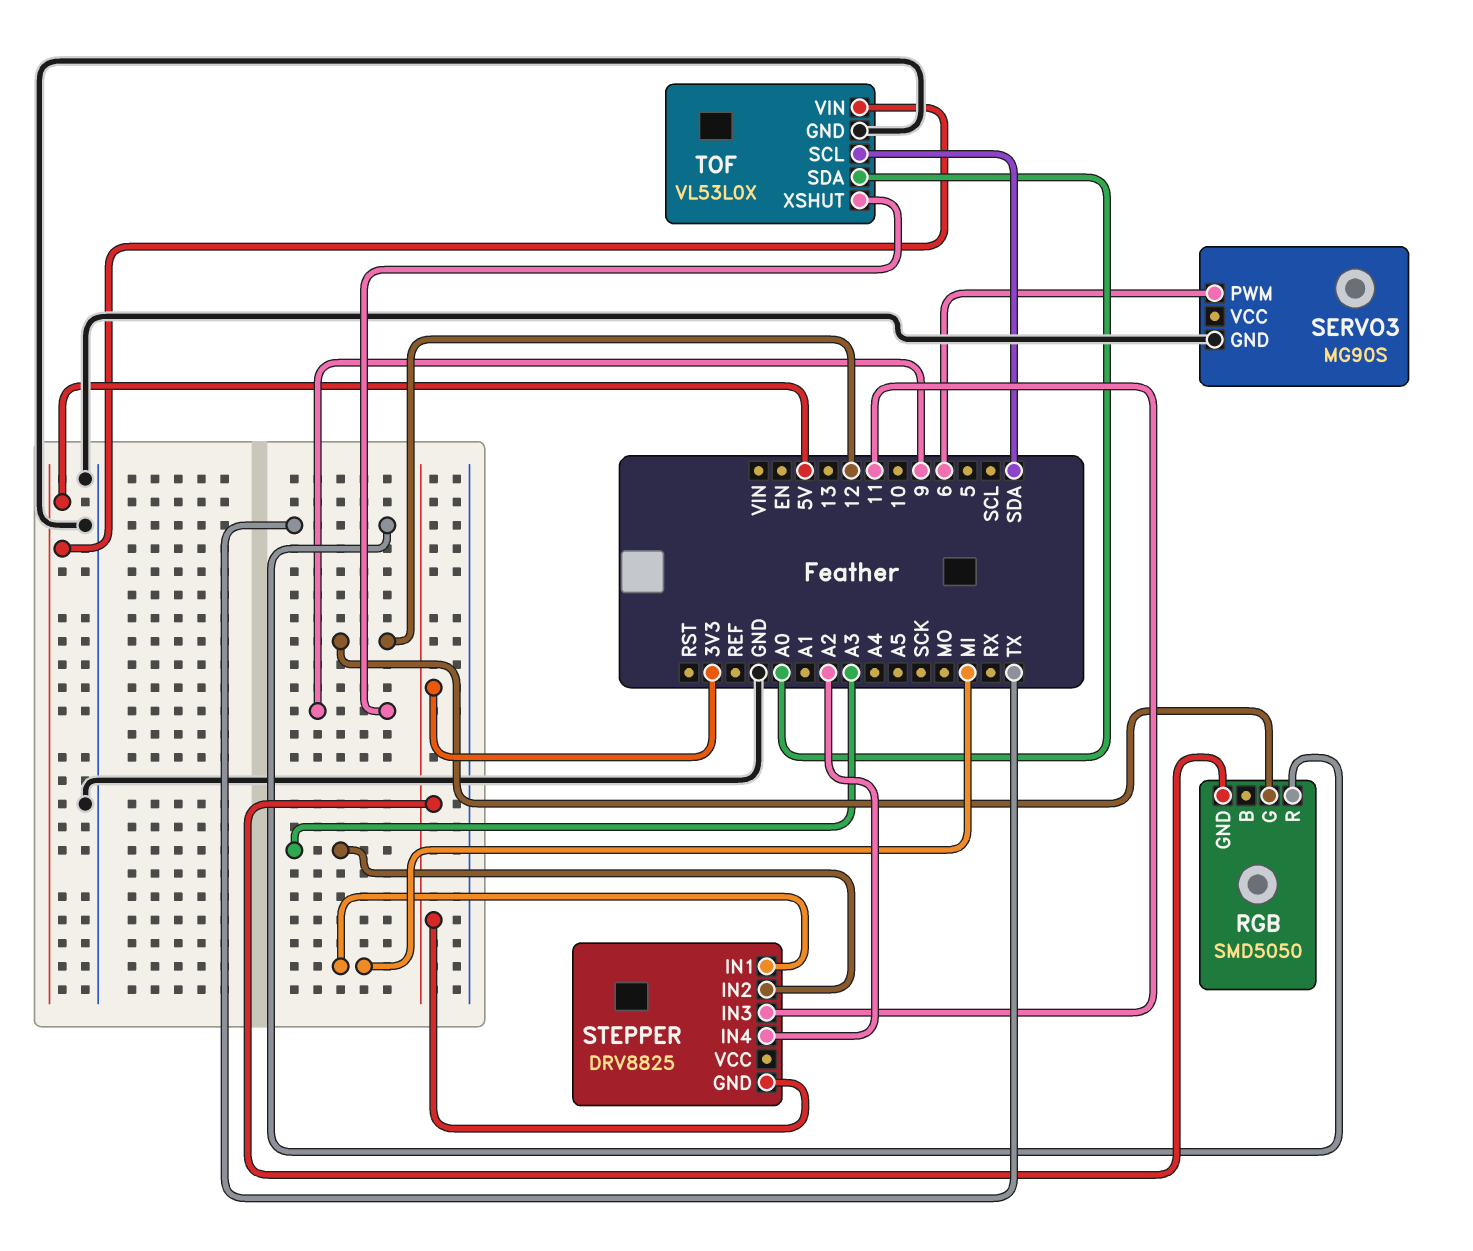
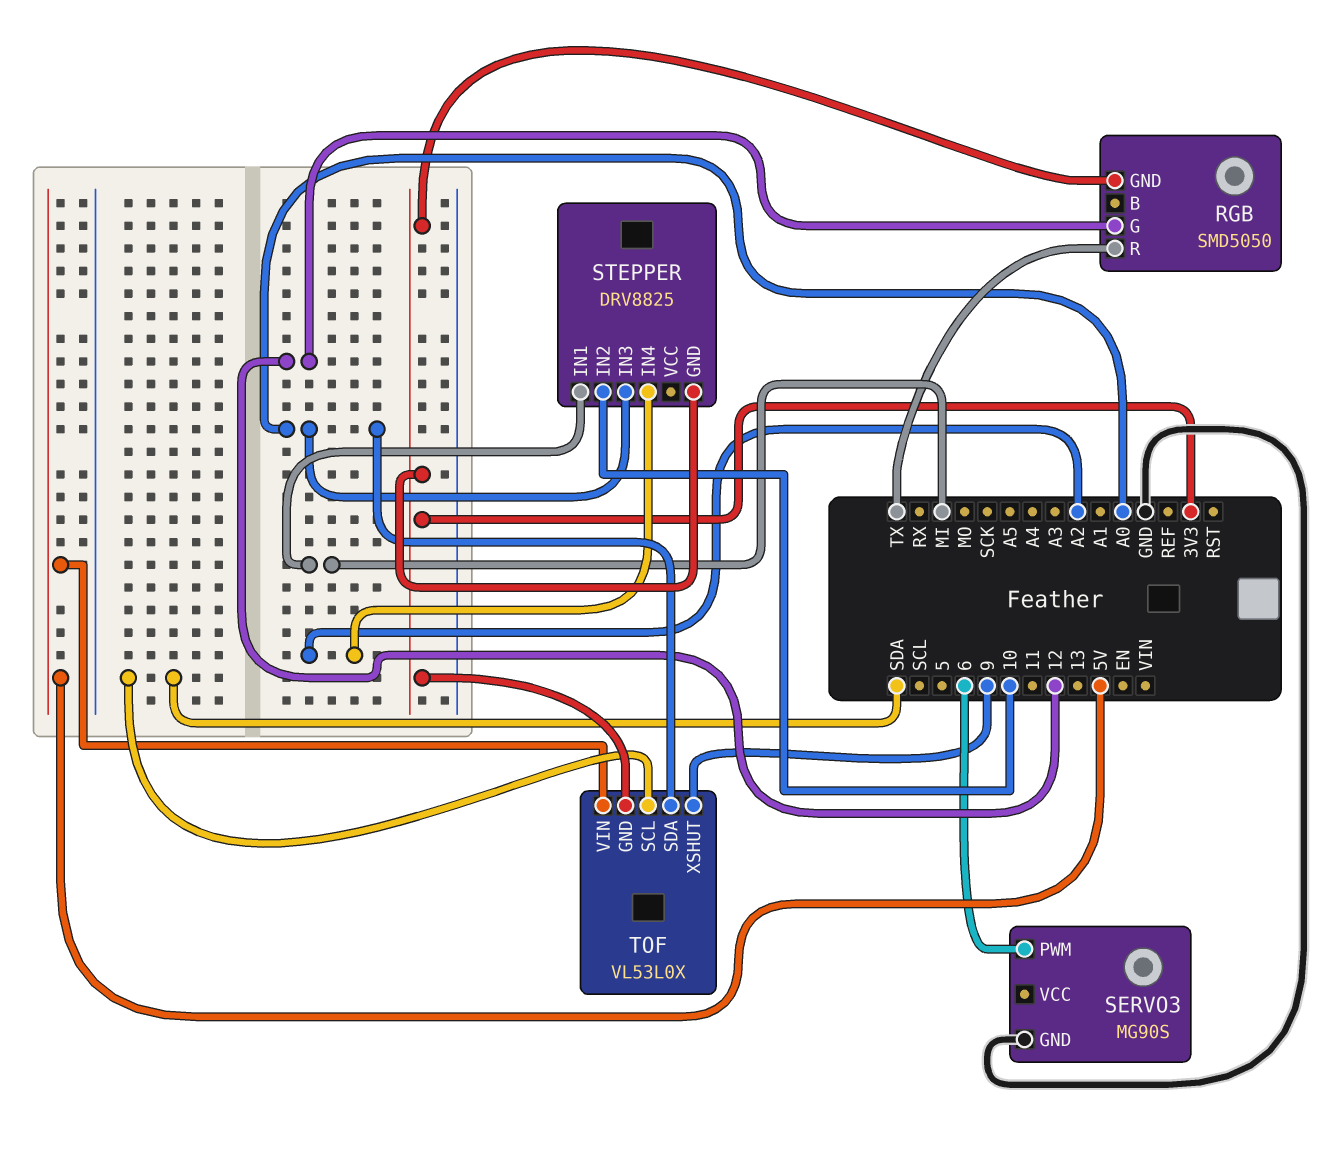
STEPPER pin IN2: A3 -> 10
STEPPER pin IN3: 11 -> A0
TOF pin GND: GND -> 3V3

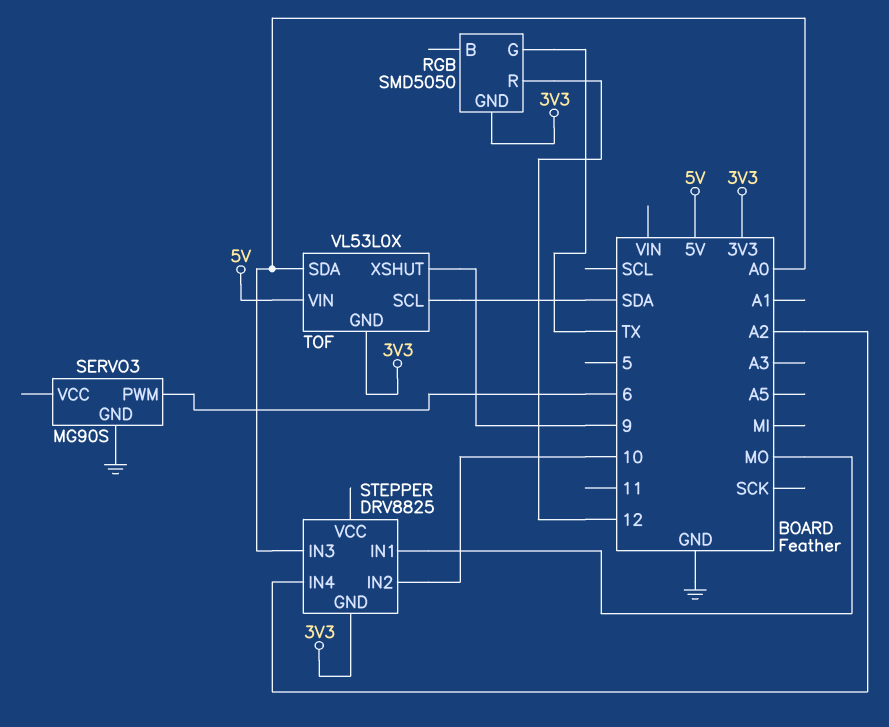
RGB pin G: 12 -> TX
RGB pin R: TX -> 12
STEPPER pin IN1: MI -> MO

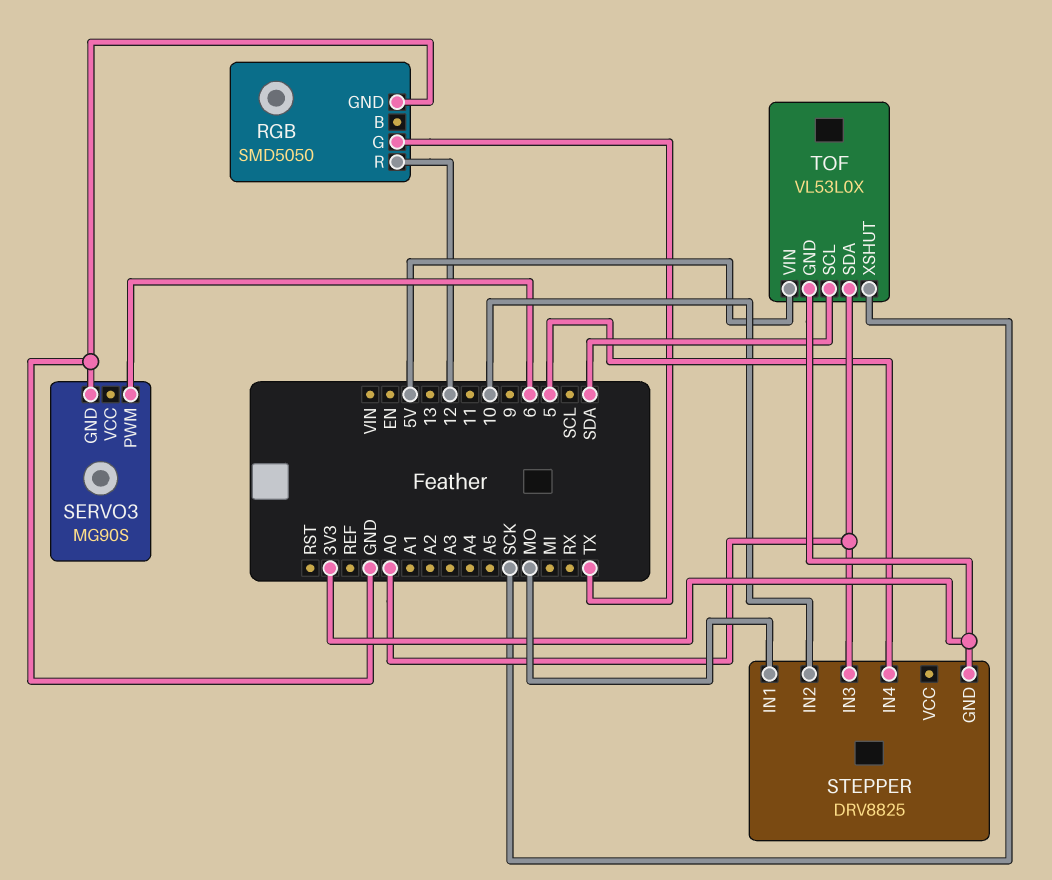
RGB pin GND: 3V3 -> GND
STEPPER pin IN4: A2 -> 5
TOF pin XSHUT: 9 -> SCK

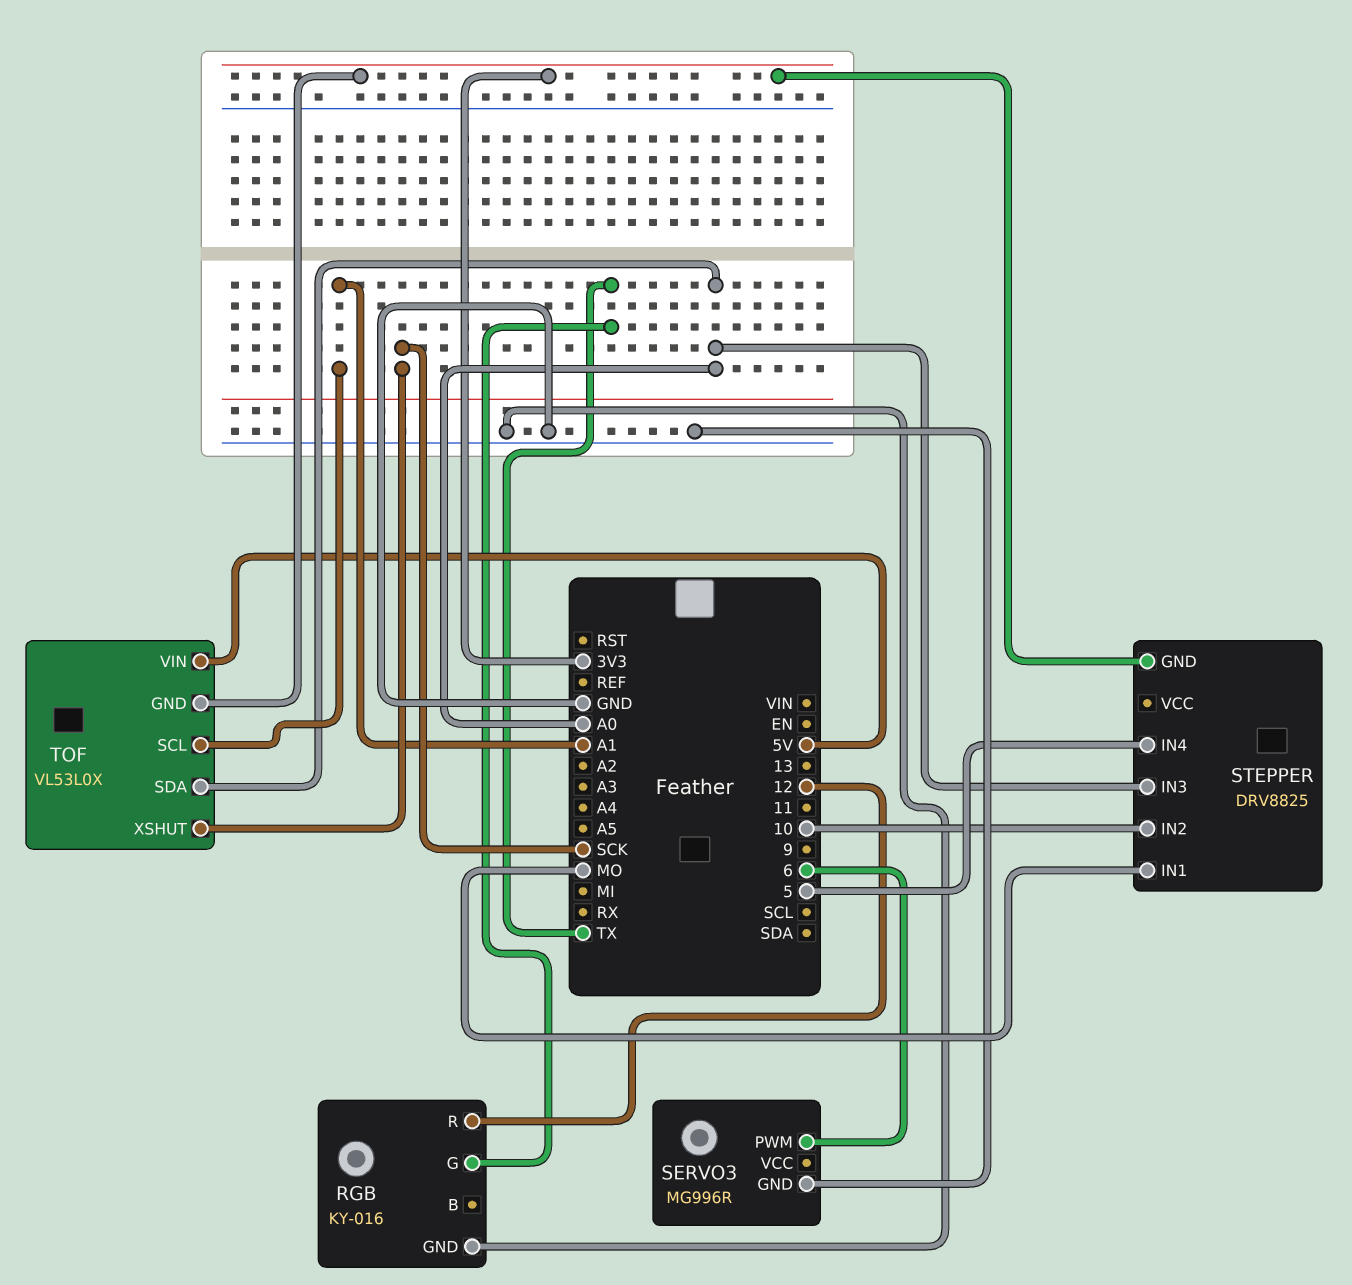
RGB: SMD5050 -> KY-016
SERVO3: MG90S -> MG996R
TOF pin SCL: SDA -> A1

